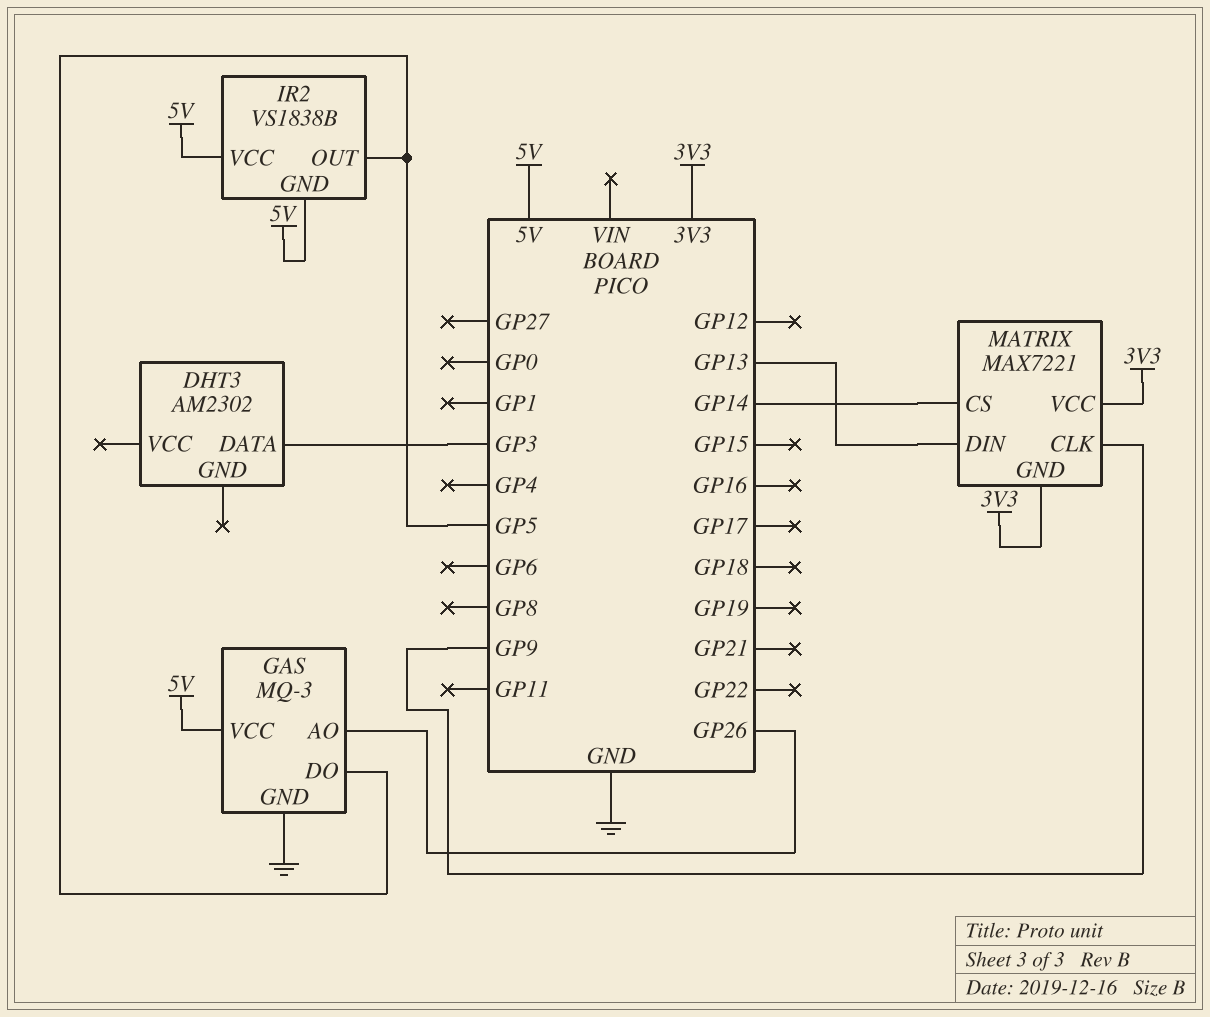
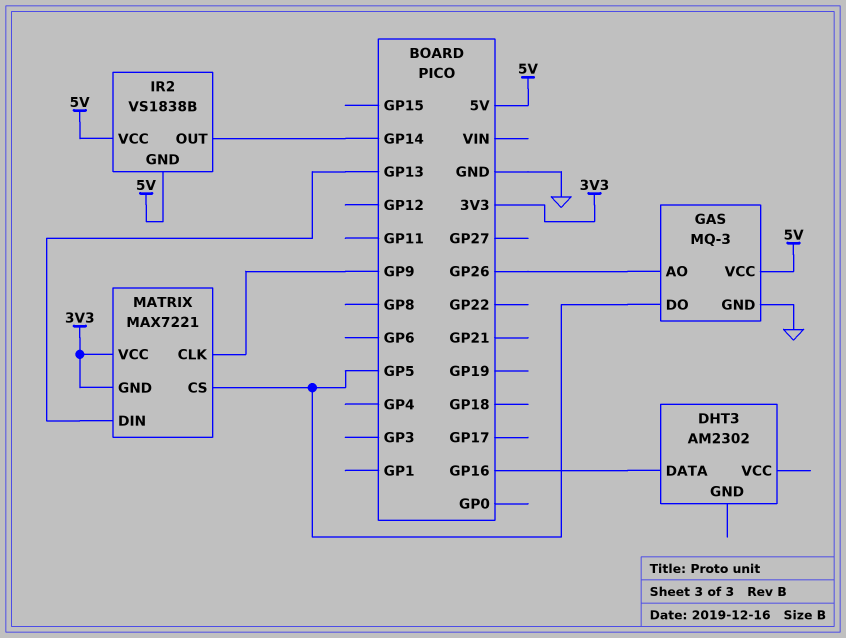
DHT3 pin DATA: GP3 -> GP16
IR2 pin OUT: GP5 -> GP14
MATRIX pin CS: GP14 -> GP5

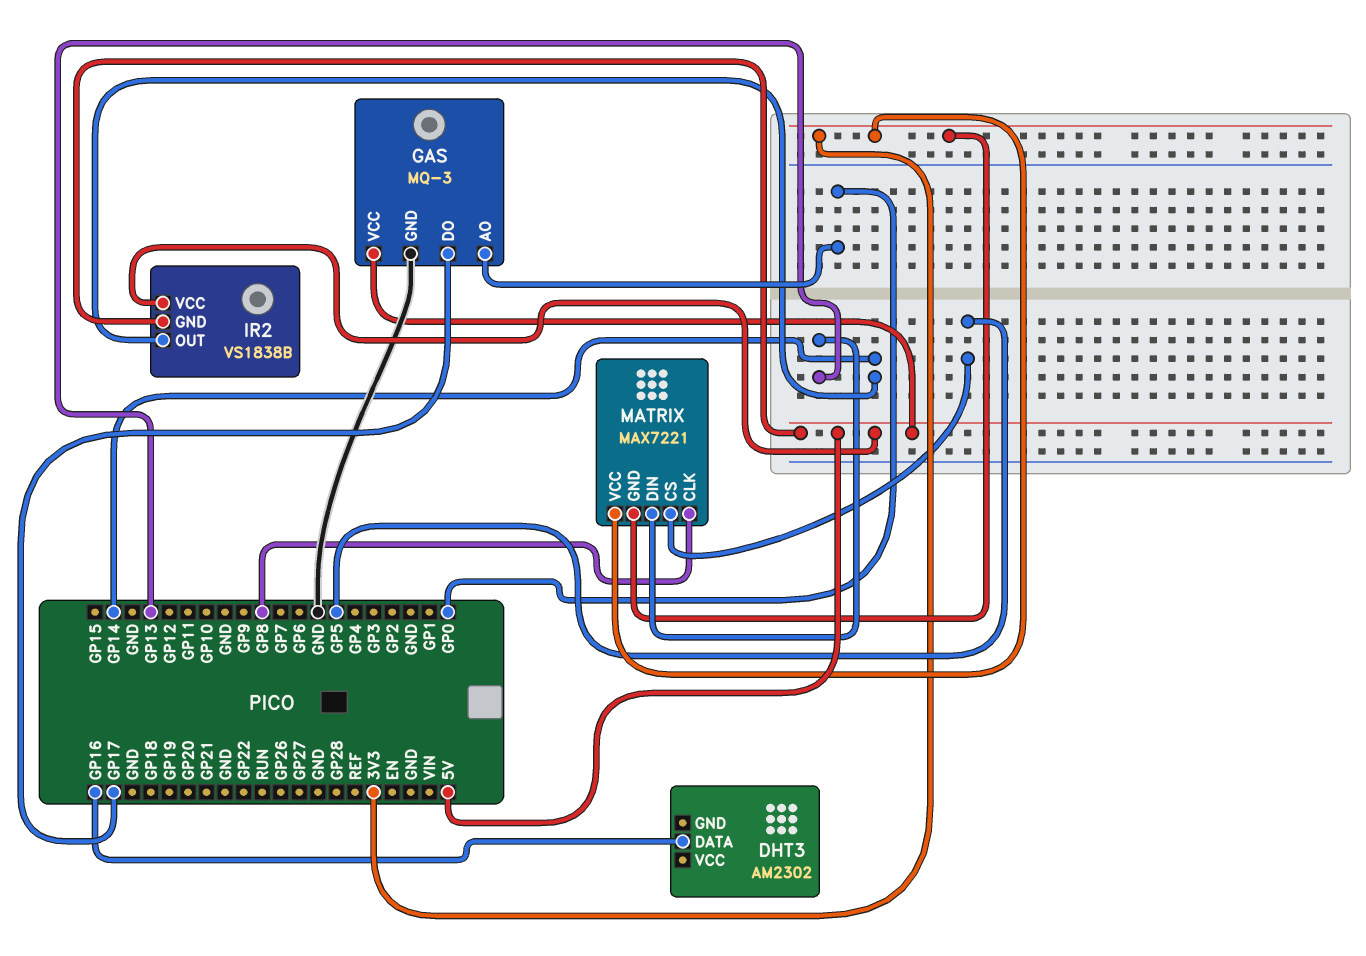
GAS pin AO: GP26 -> GP0
GAS pin DO: GP5 -> GP17
MATRIX pin CLK: GP9 -> GP8

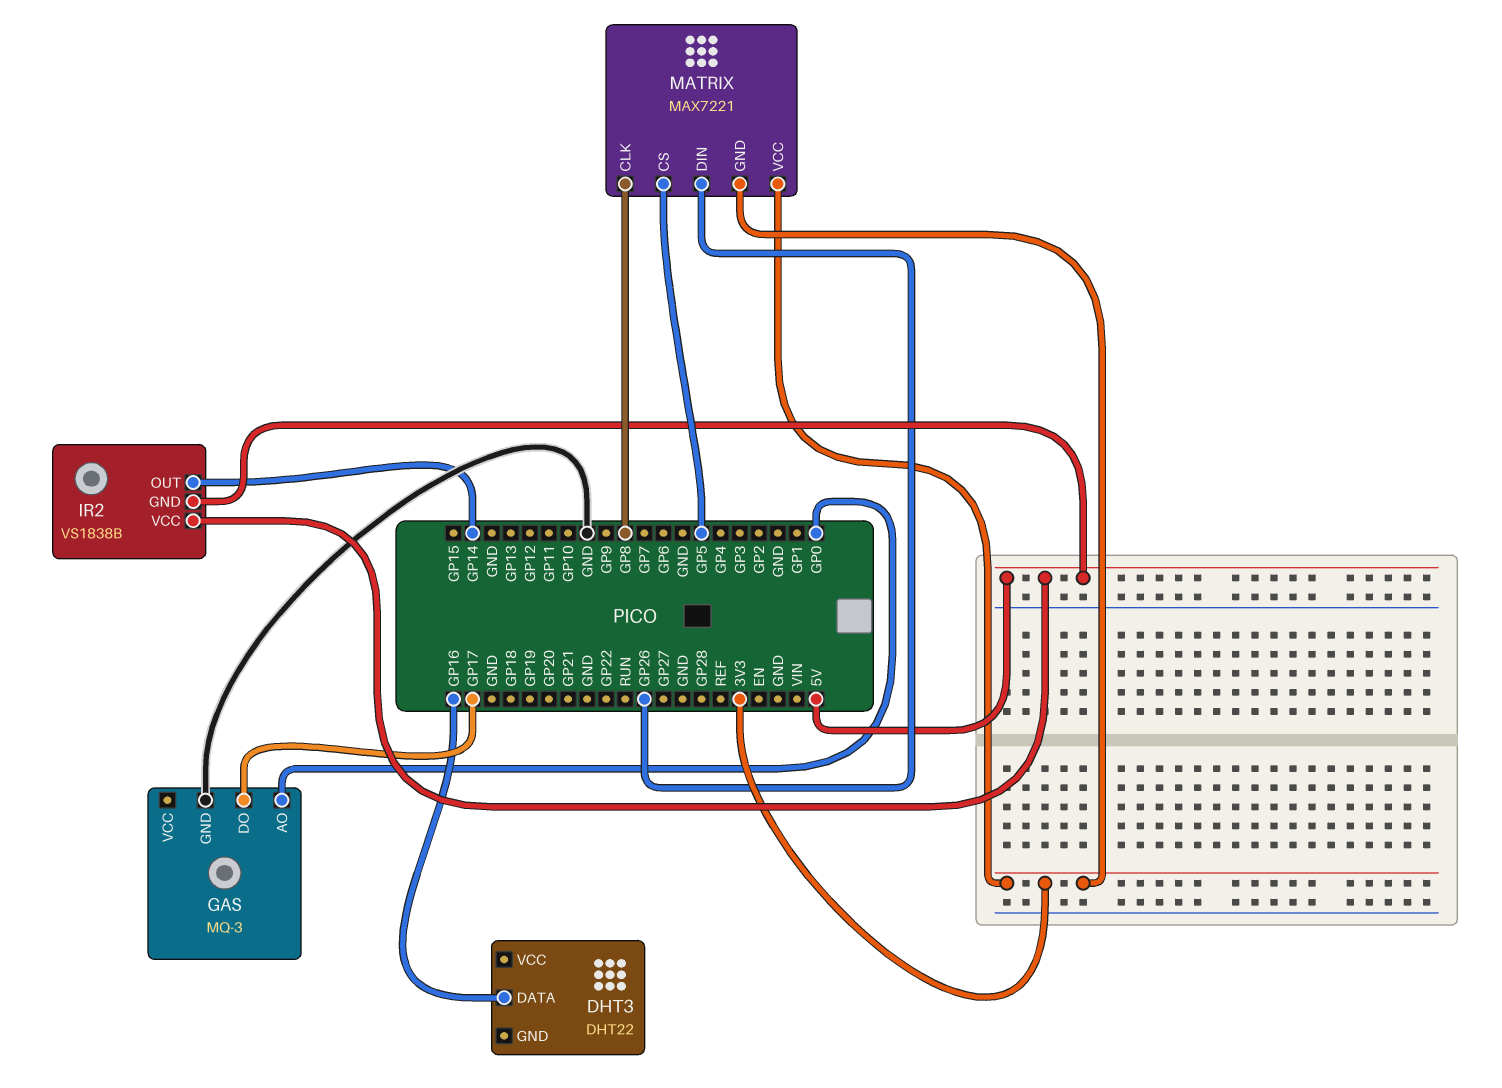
DHT3: AM2302 -> DHT22
GAS pin VCC: 5V -> none
MATRIX pin DIN: GP13 -> GP26

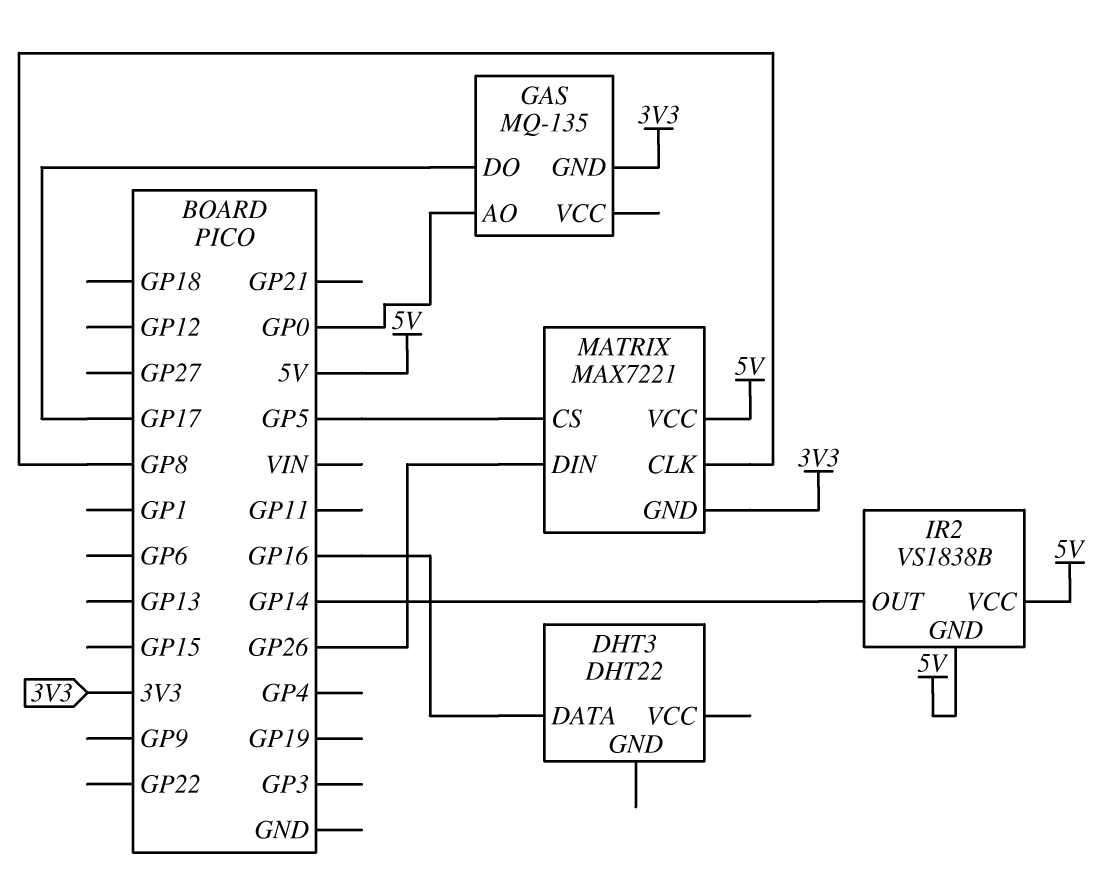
GAS: MQ-3 -> MQ-135
GAS pin GND: GND -> 3V3
MATRIX pin VCC: 3V3 -> 5V

